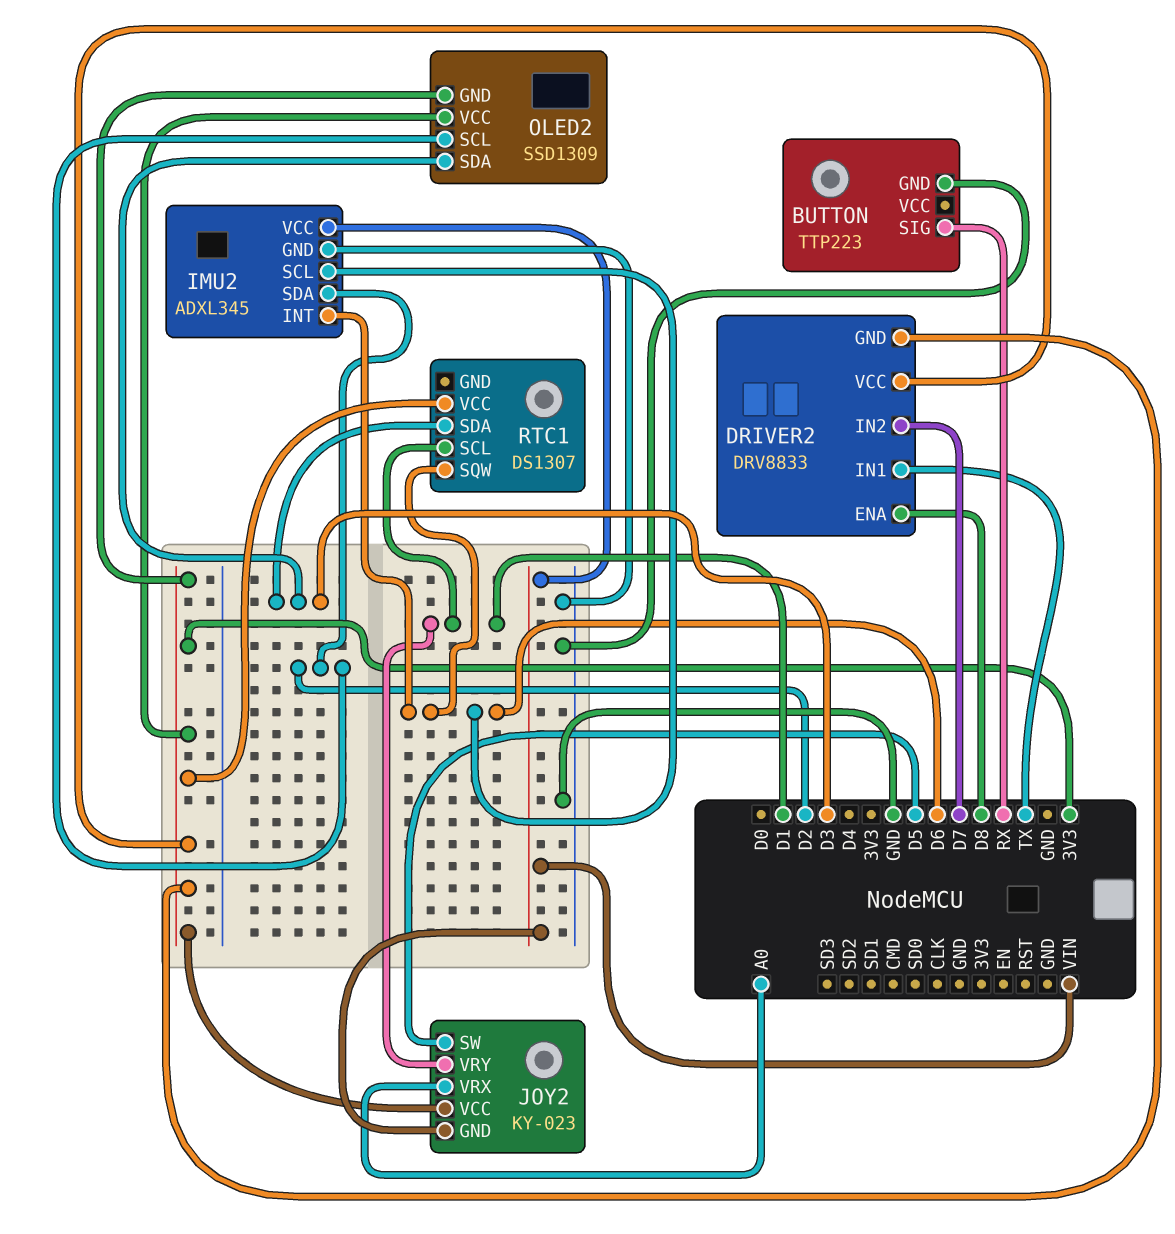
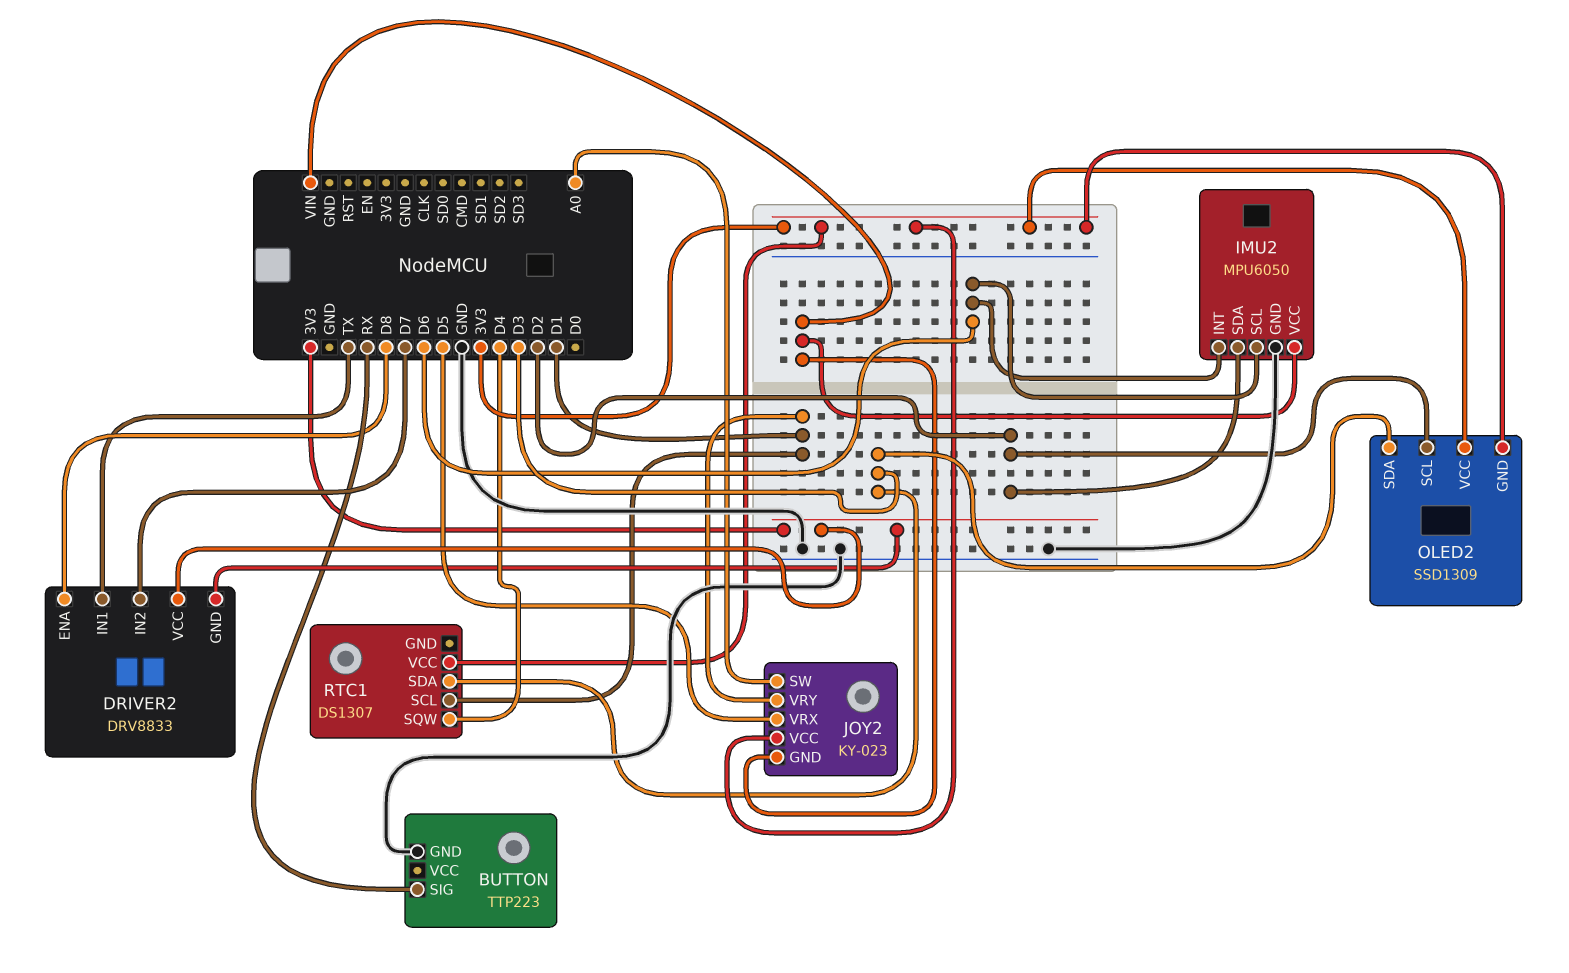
IMU2: ADXL345 -> MPU6050
JOY2 pin SW: D5 -> A0
JOY2 pin VRX: A0 -> D5
RTC1 pin SQW: D6 -> D4

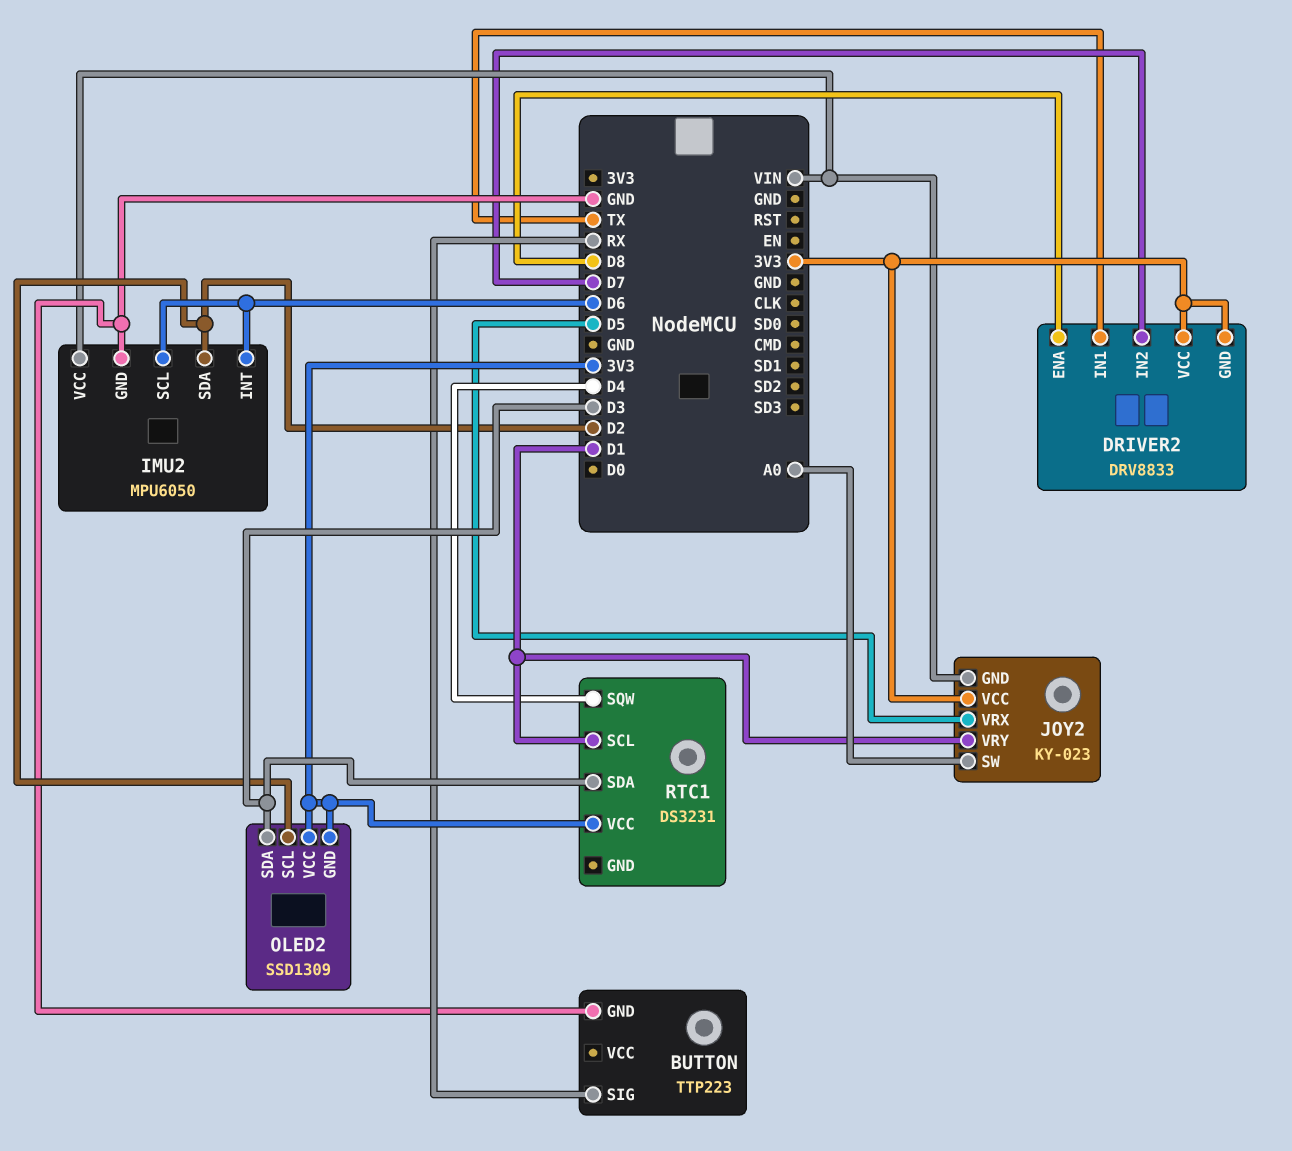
RTC1: DS1307 -> DS3231

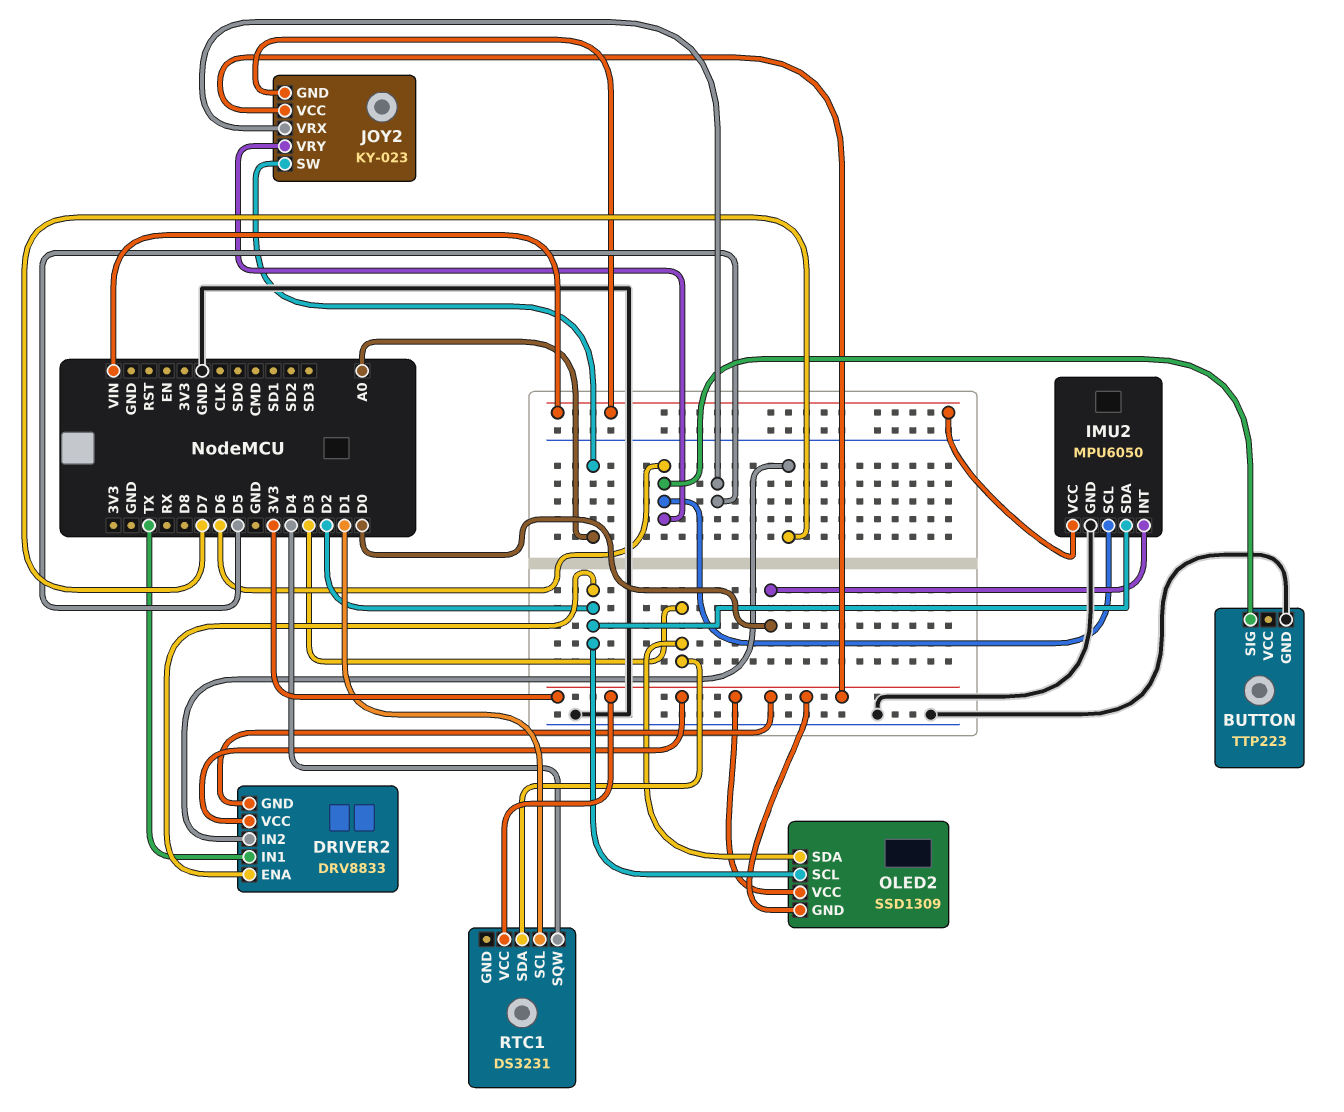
BUTTON pin SIG: RX -> D6
DRIVER2 pin ENA: D8 -> D2
IMU2 pin INT: D6 -> D0
JOY2 pin VRY: D1 -> D6

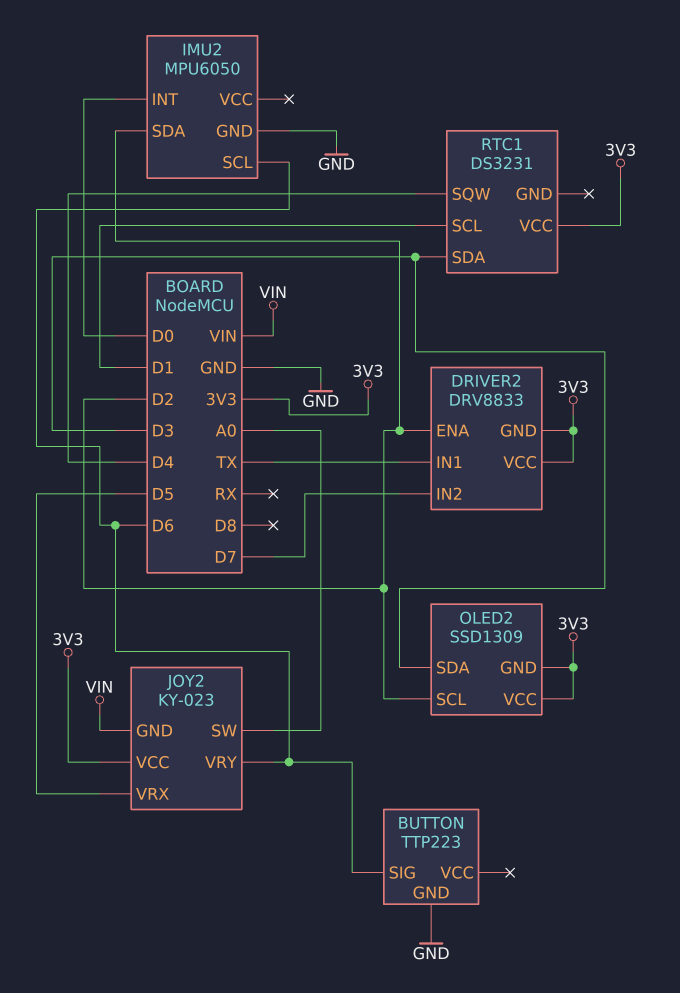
IMU2 pin VCC: VIN -> none

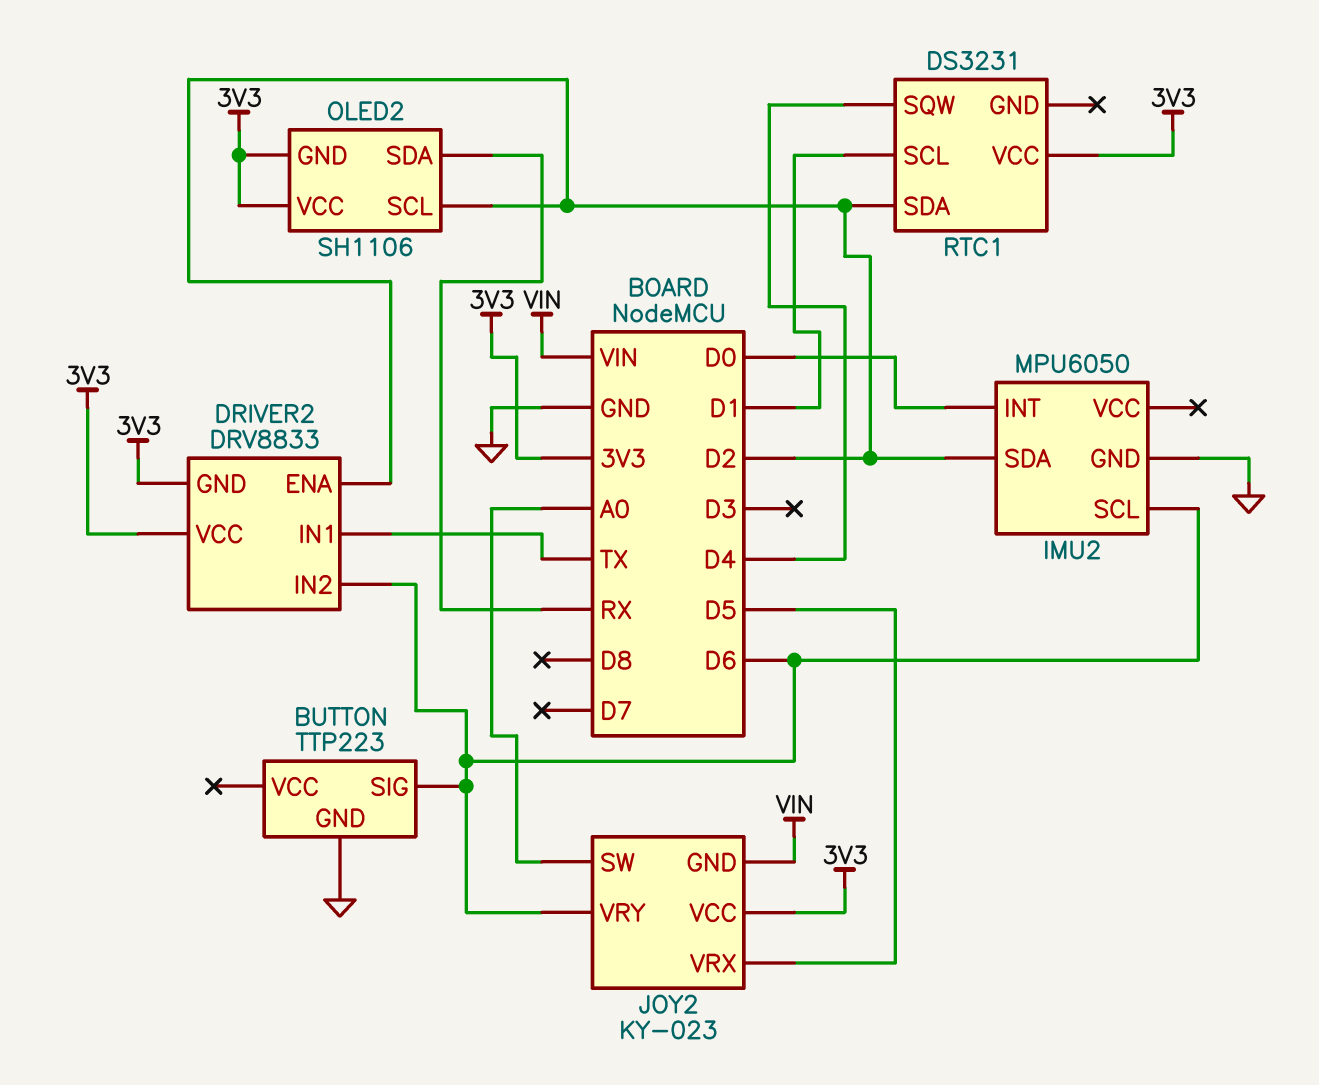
DRIVER2 pin IN2: D7 -> D6
OLED2: SSD1309 -> SH1106
OLED2 pin SDA: D3 -> RX
RTC1 pin SDA: D3 -> D2

